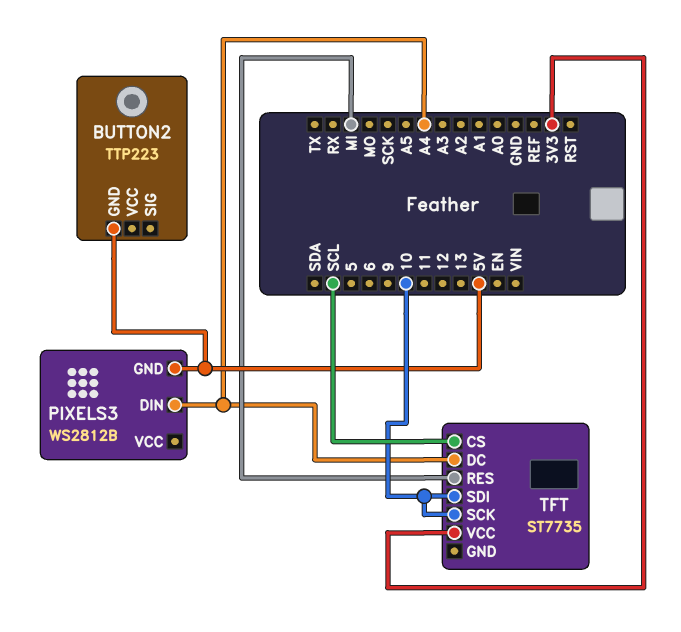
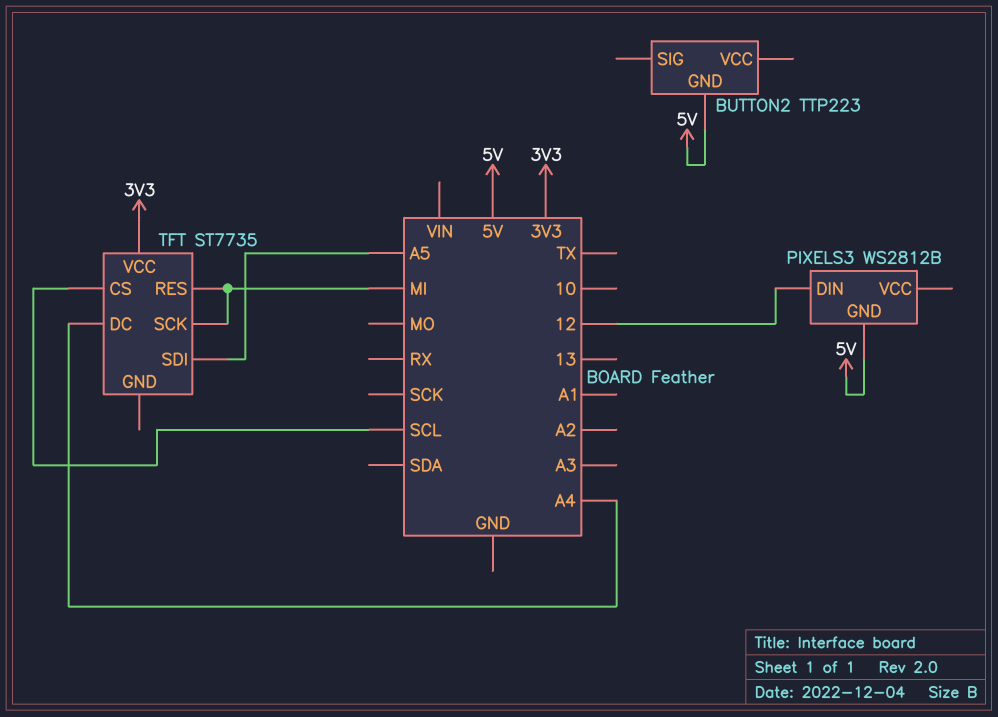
PIXELS3 pin DIN: A4 -> 12
TFT pin SCK: 10 -> MI
TFT pin SDI: 10 -> A5

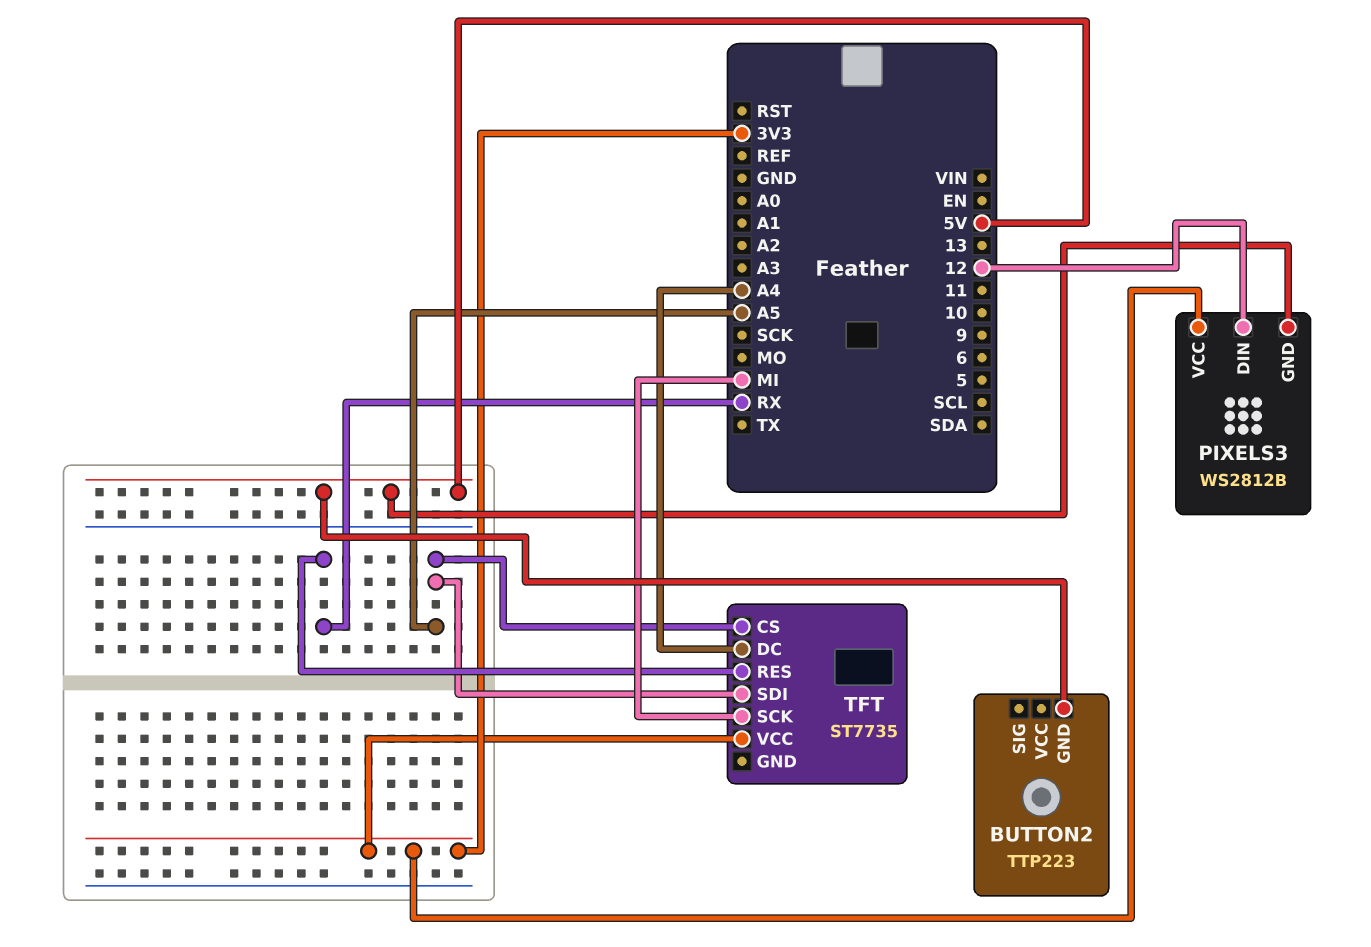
PIXELS3 pin VCC: none -> 3V3
TFT pin CS: SCL -> A5
TFT pin RES: MI -> RX

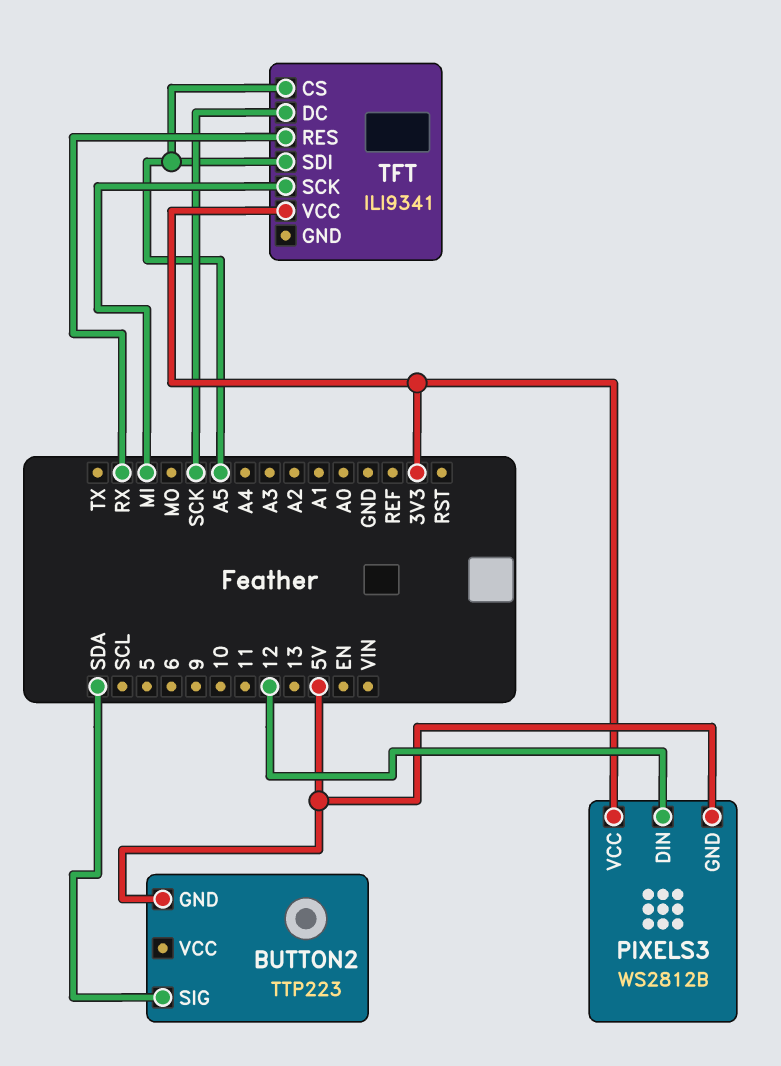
BUTTON2 pin SIG: none -> SDA
TFT: ST7735 -> ILI9341
TFT pin DC: A4 -> SCK

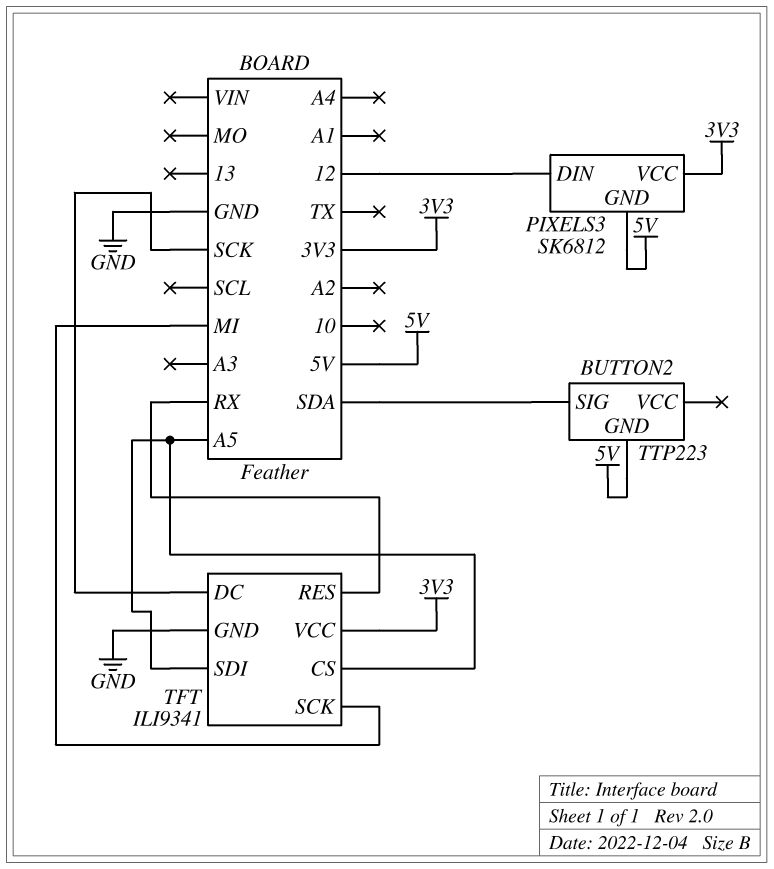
PIXELS3: WS2812B -> SK6812
TFT pin GND: none -> GND

